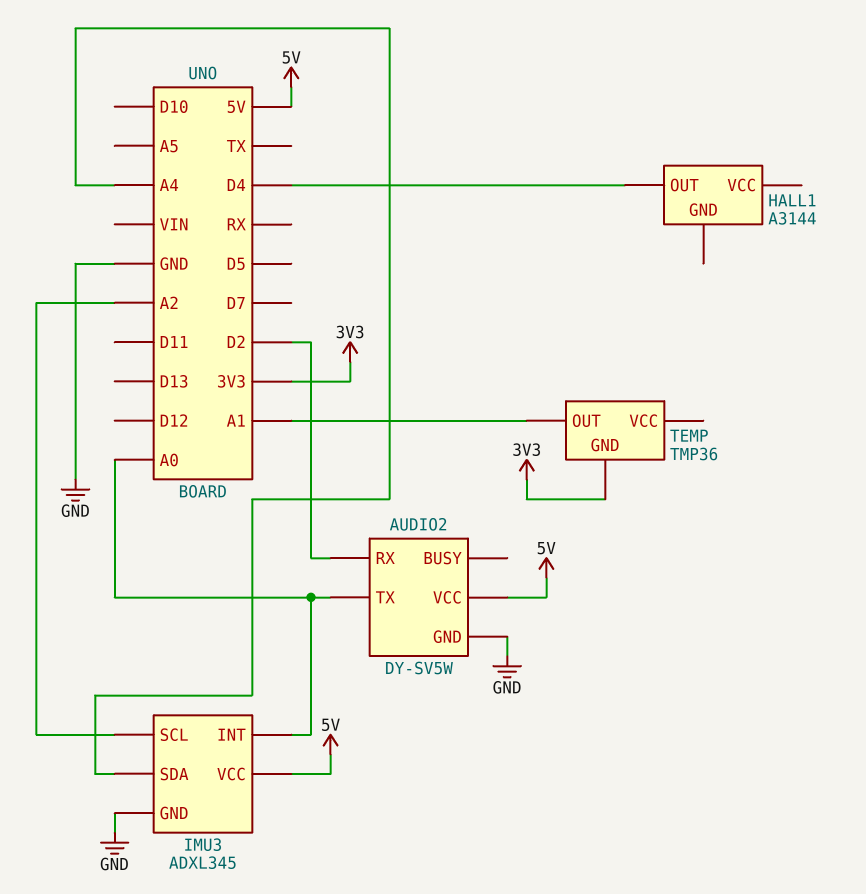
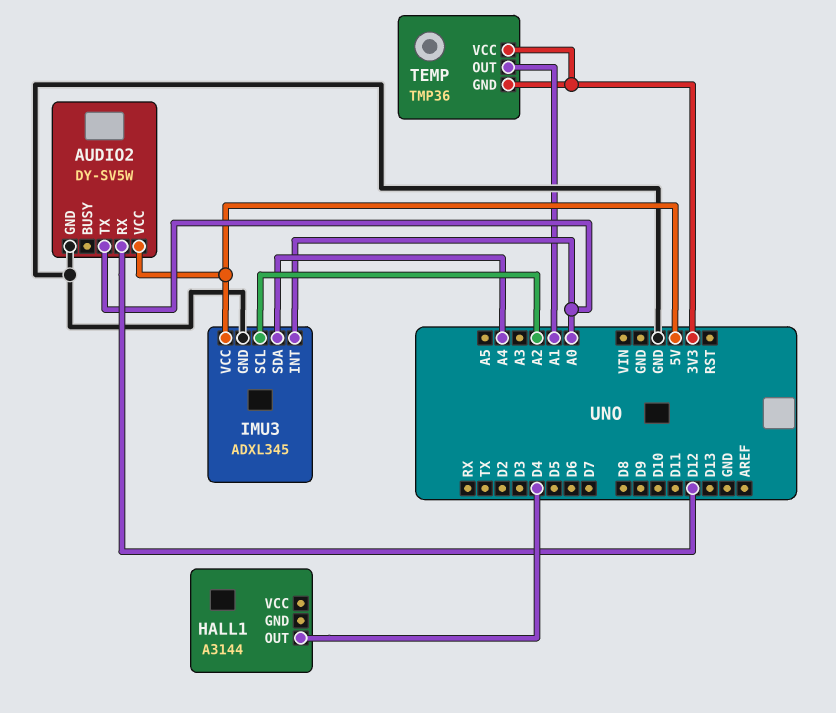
AUDIO2 pin RX: D2 -> D12
TEMP pin VCC: none -> 3V3

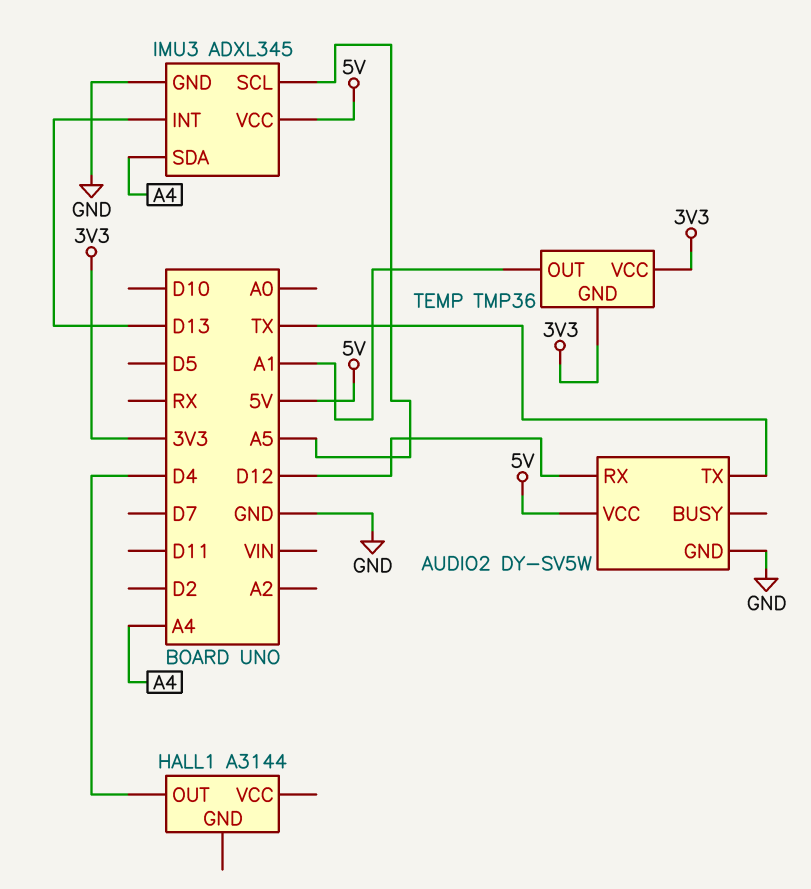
AUDIO2 pin TX: A0 -> TX
IMU3 pin INT: A0 -> D13
IMU3 pin SCL: A2 -> A5

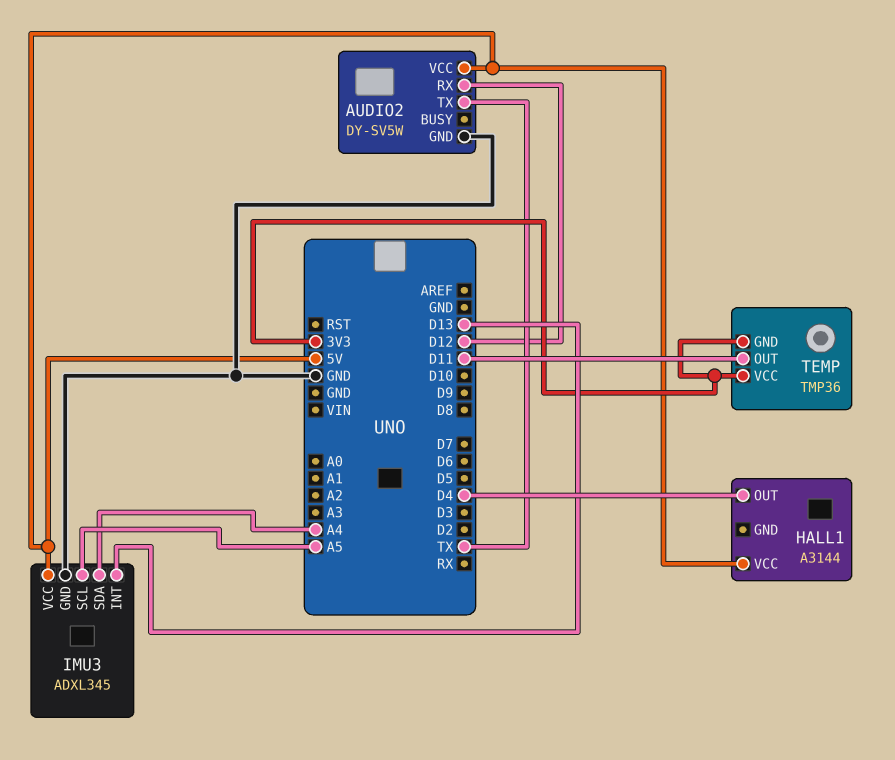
HALL1 pin VCC: none -> 5V
TEMP pin OUT: A1 -> D11

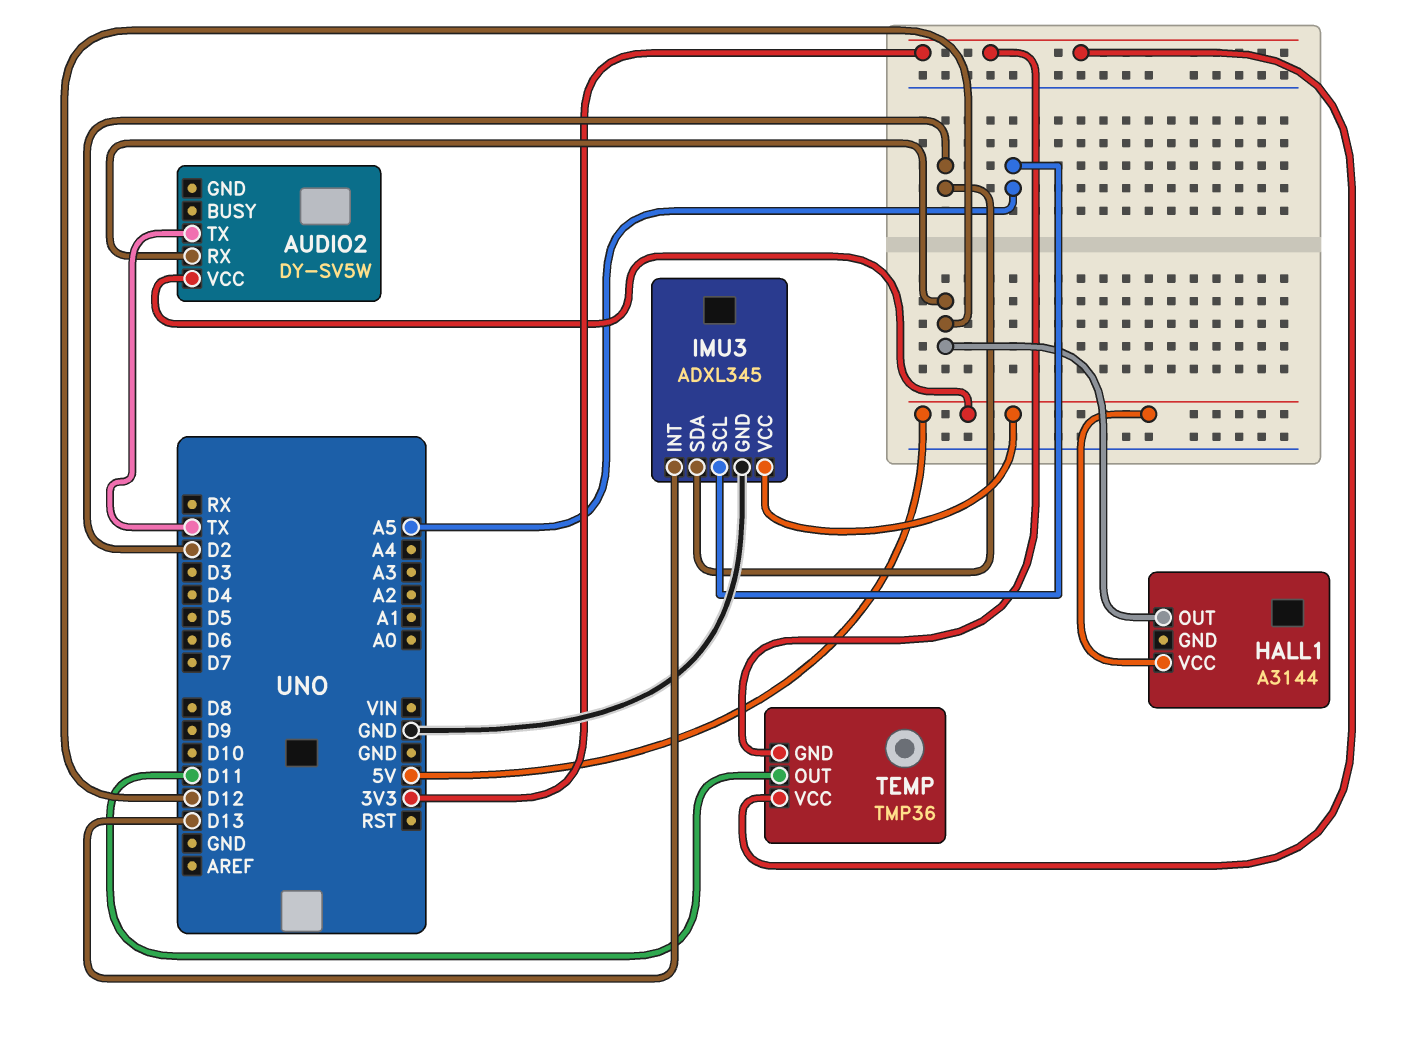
AUDIO2 pin GND: GND -> none
HALL1 pin OUT: D4 -> D12
IMU3 pin SDA: A4 -> D2

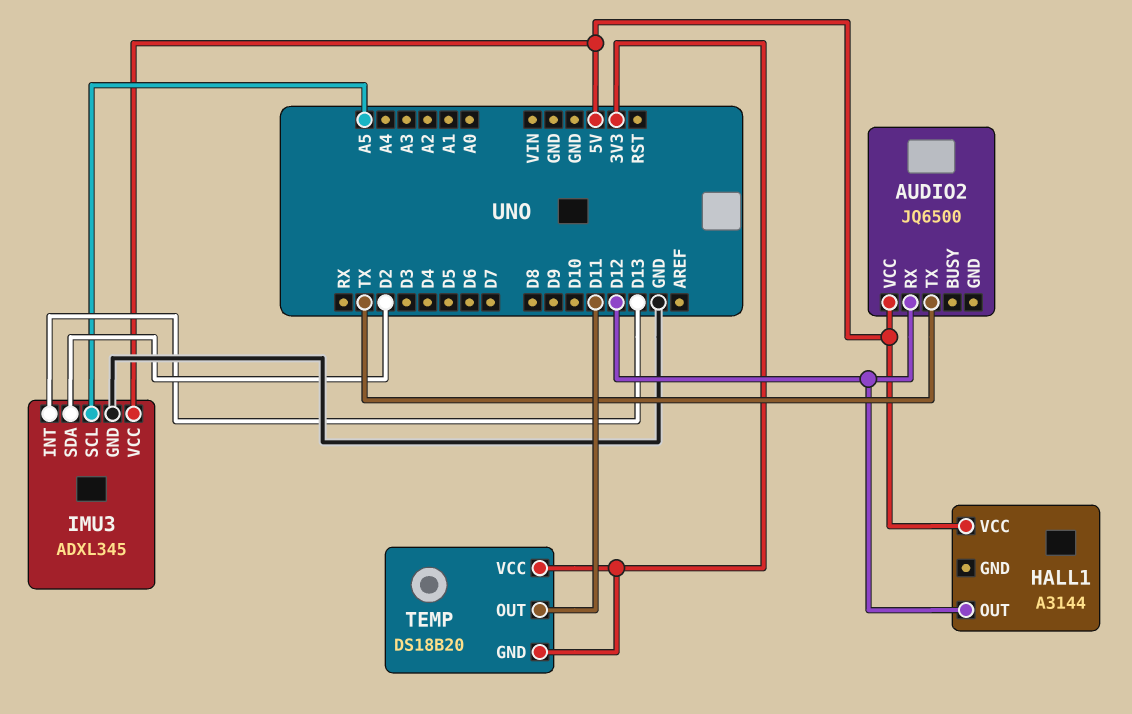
AUDIO2: DY-SV5W -> JQ6500
TEMP: TMP36 -> DS18B20

